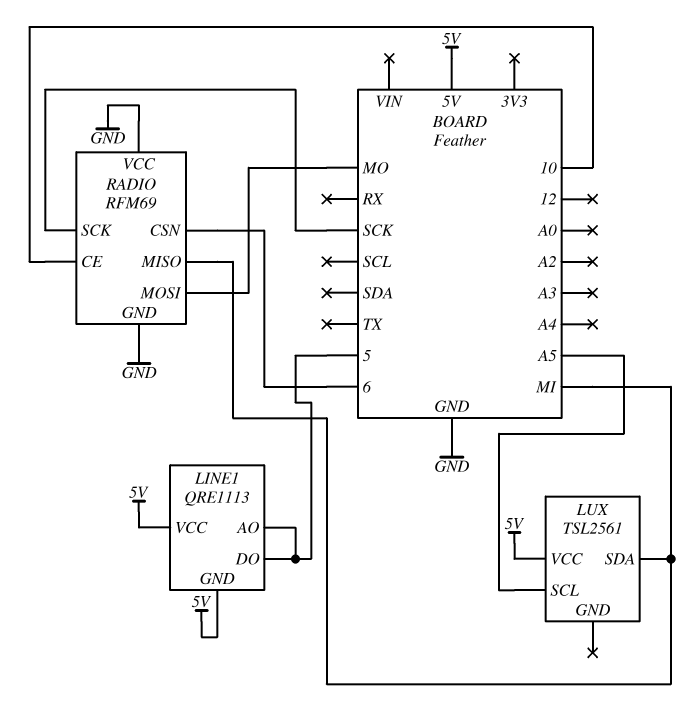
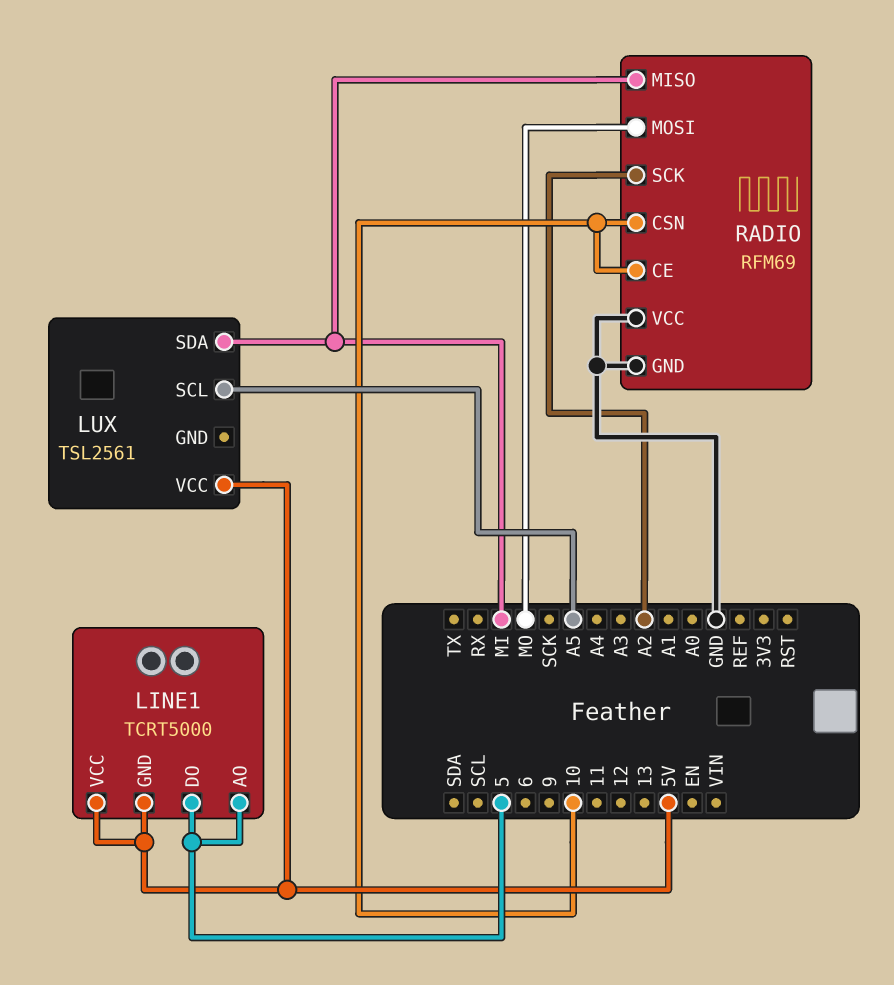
LINE1: QRE1113 -> TCRT5000
RADIO pin CSN: 6 -> 10
RADIO pin SCK: SCK -> A2

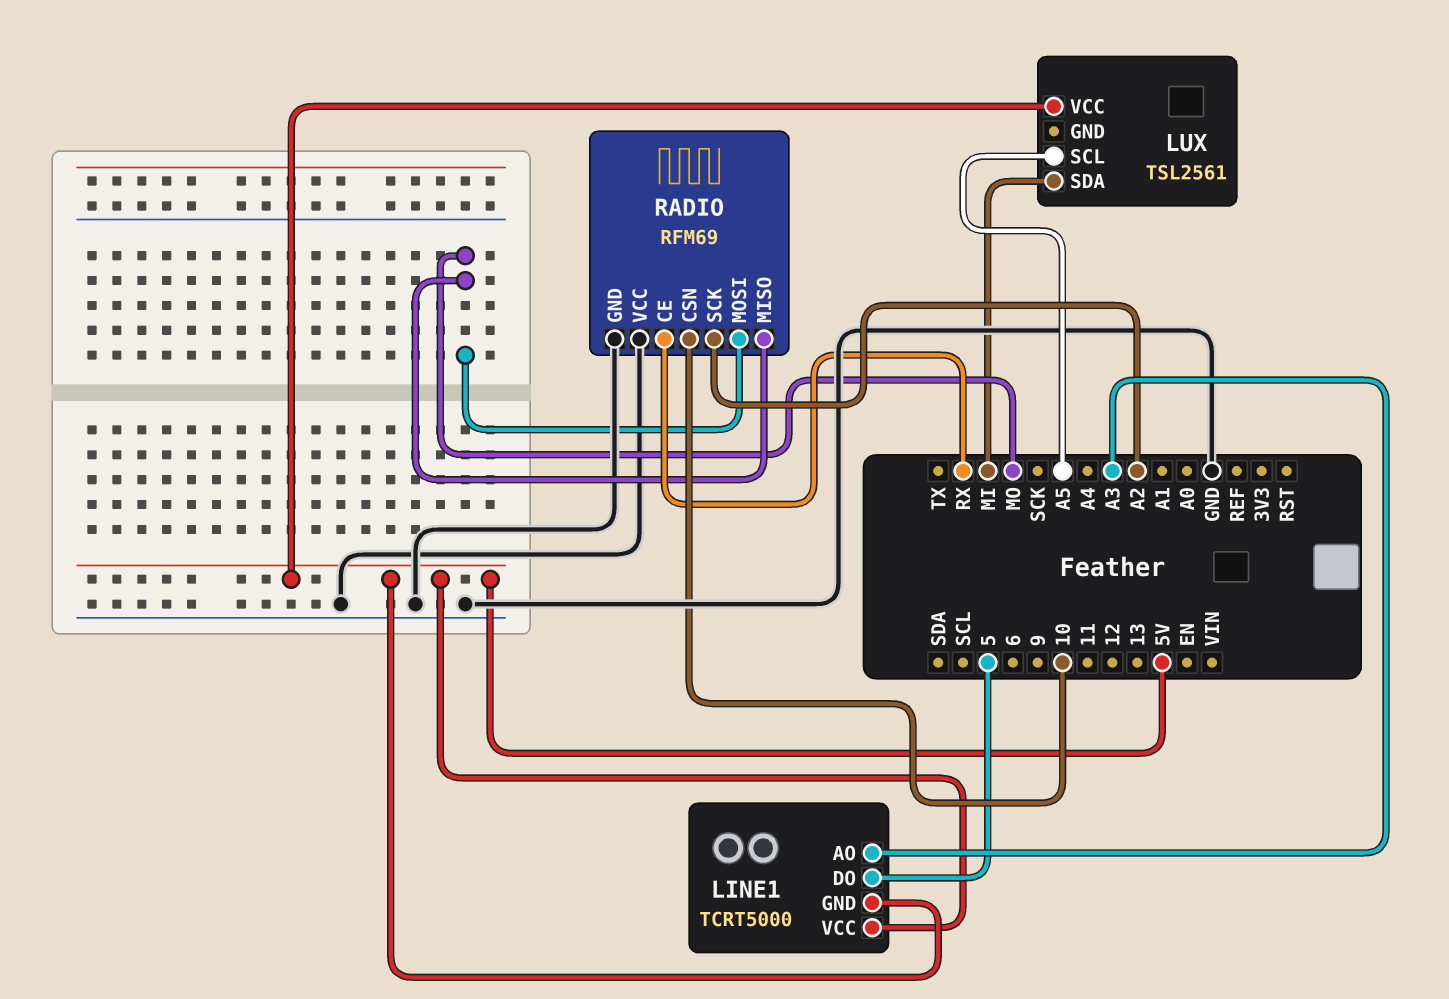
LINE1 pin AO: 5 -> A3
RADIO pin CE: 10 -> RX
RADIO pin MISO: MI -> MO

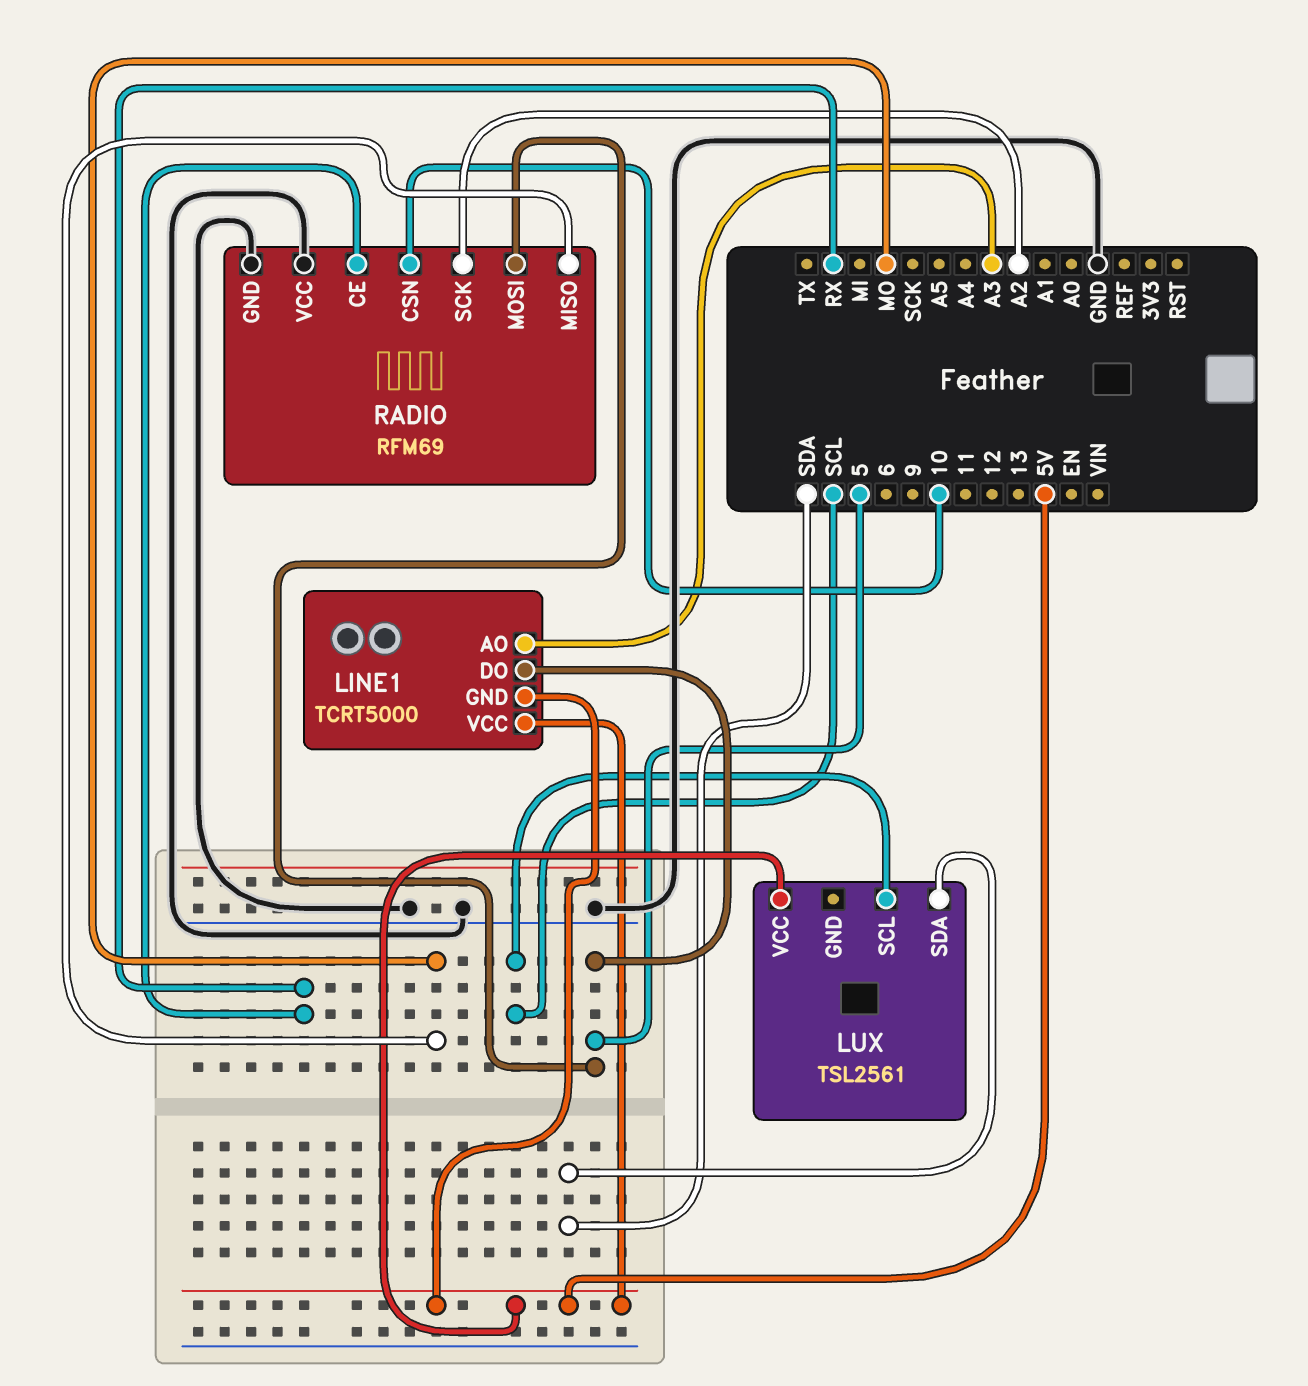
LUX pin SCL: A5 -> SCL
LUX pin SDA: MI -> SDA
RADIO pin MOSI: MO -> 5

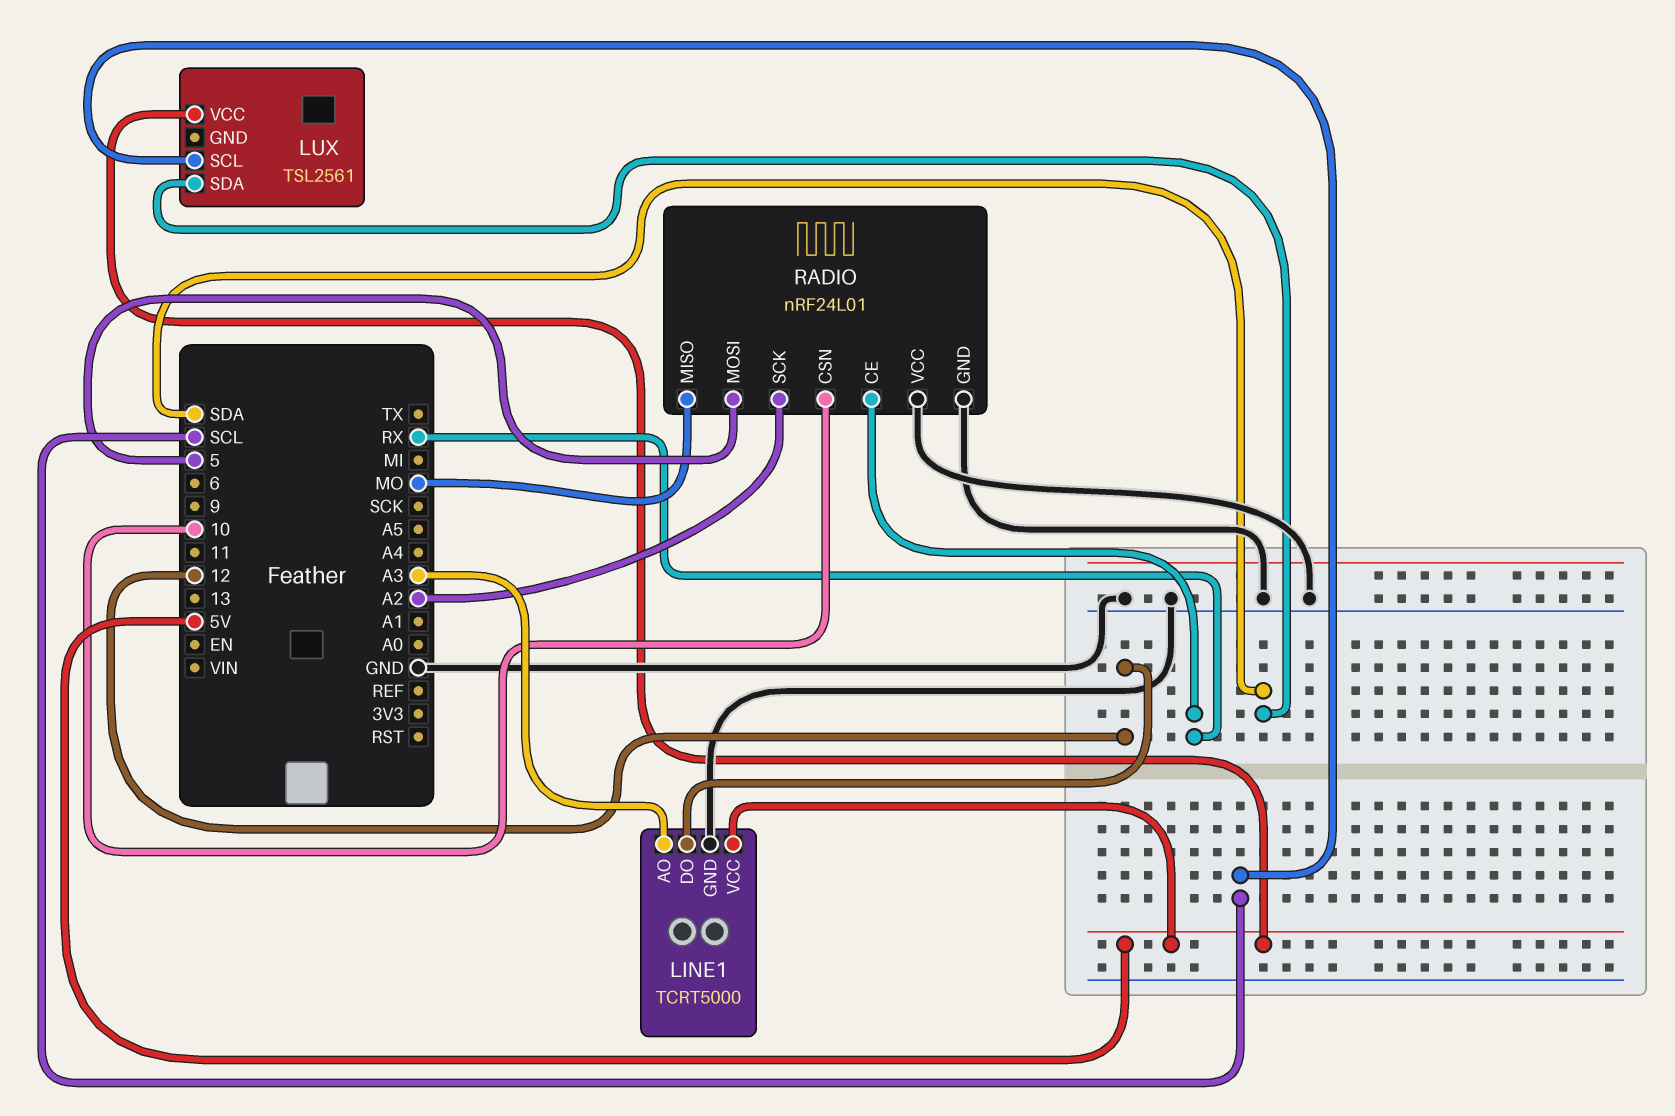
LINE1 pin DO: 5 -> 12
LINE1 pin GND: 5V -> GND
RADIO: RFM69 -> nRF24L01

